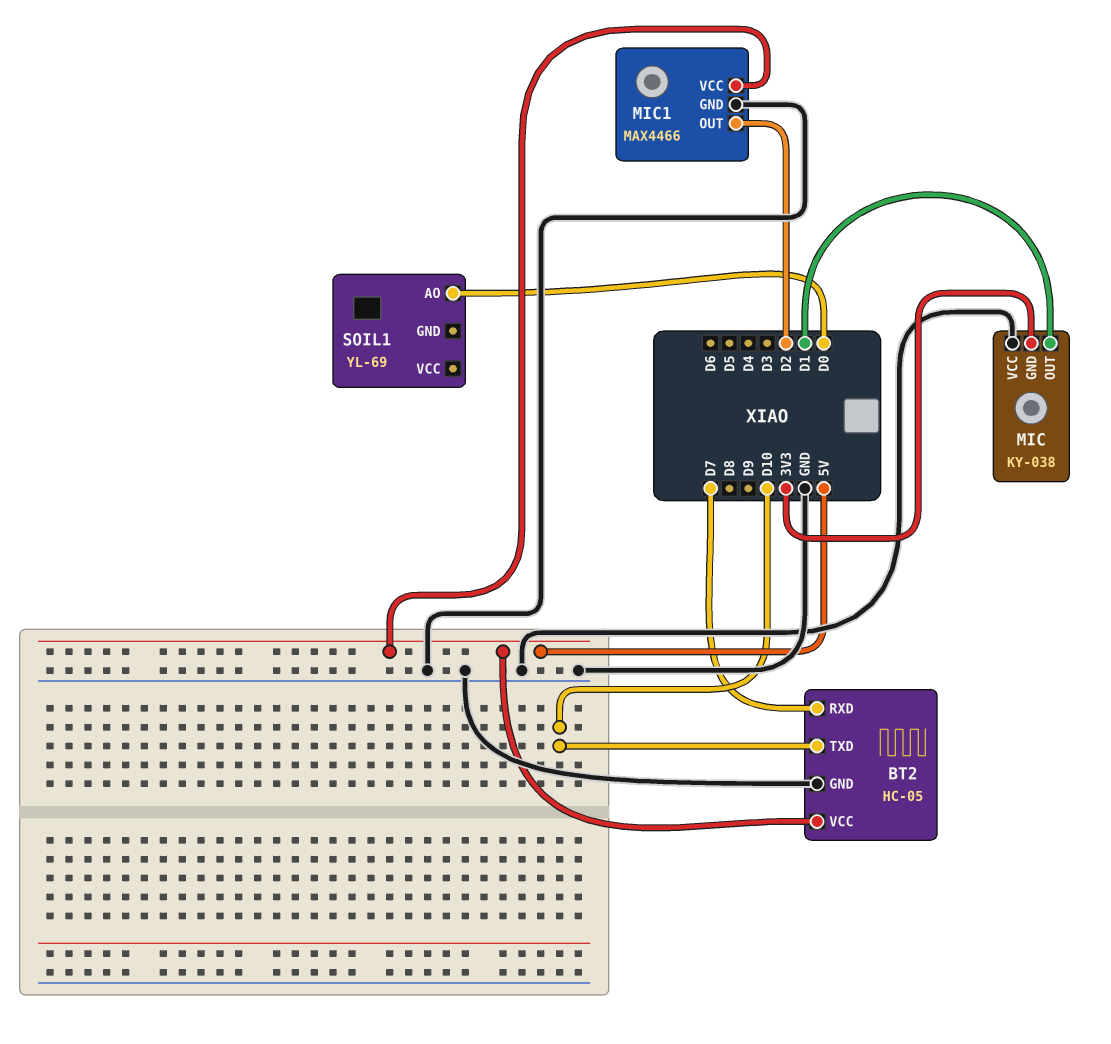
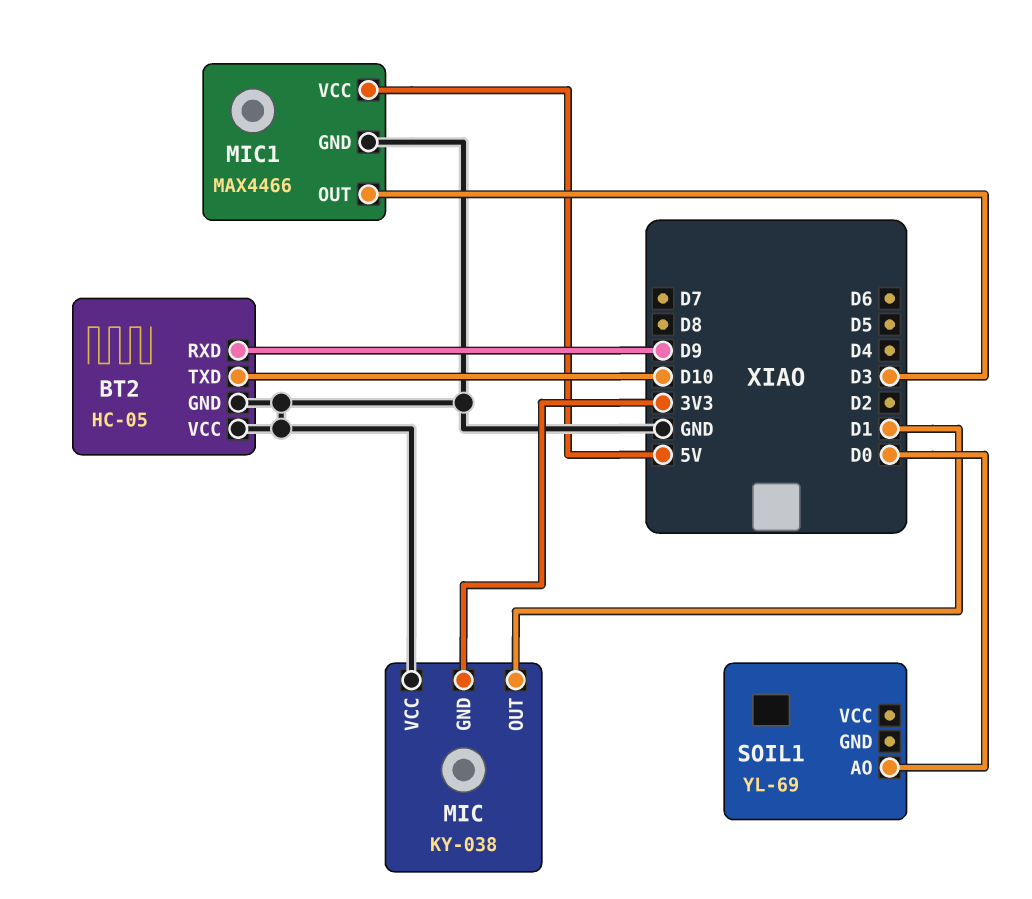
BT2 pin RXD: D7 -> D9
BT2 pin VCC: 5V -> GND
MIC1 pin OUT: D2 -> D3

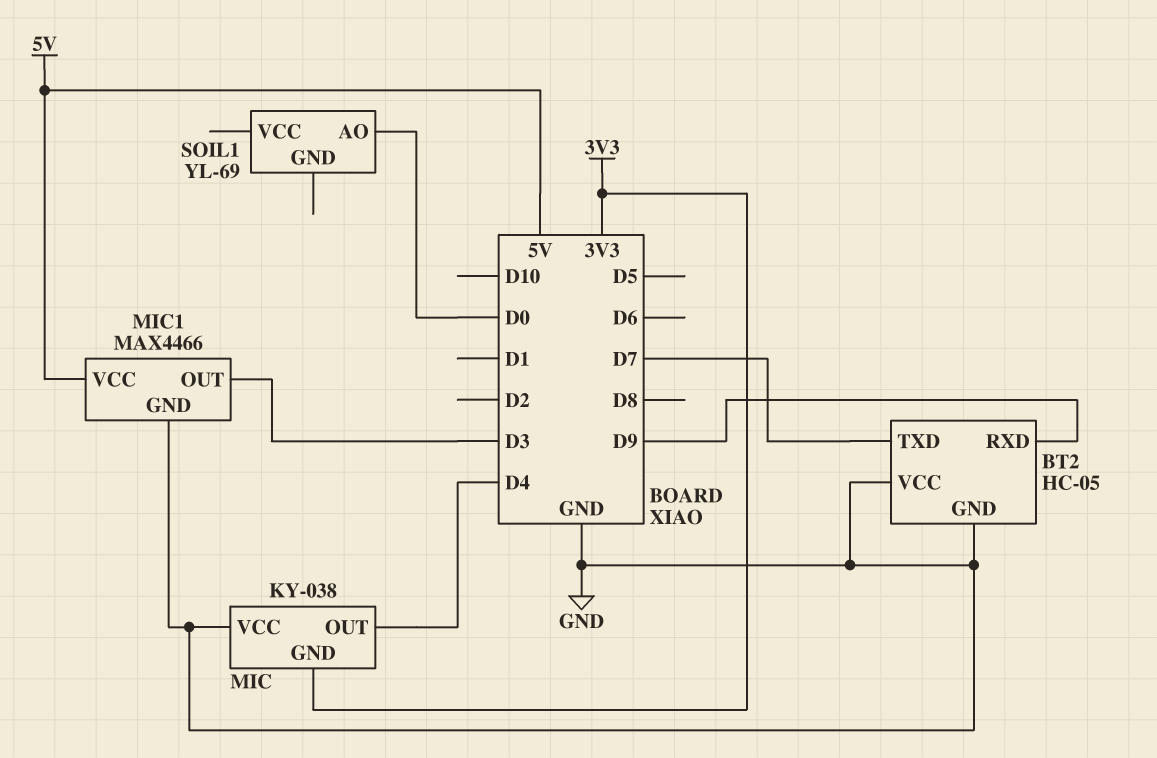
BT2 pin TXD: D10 -> D7
MIC pin OUT: D1 -> D4

